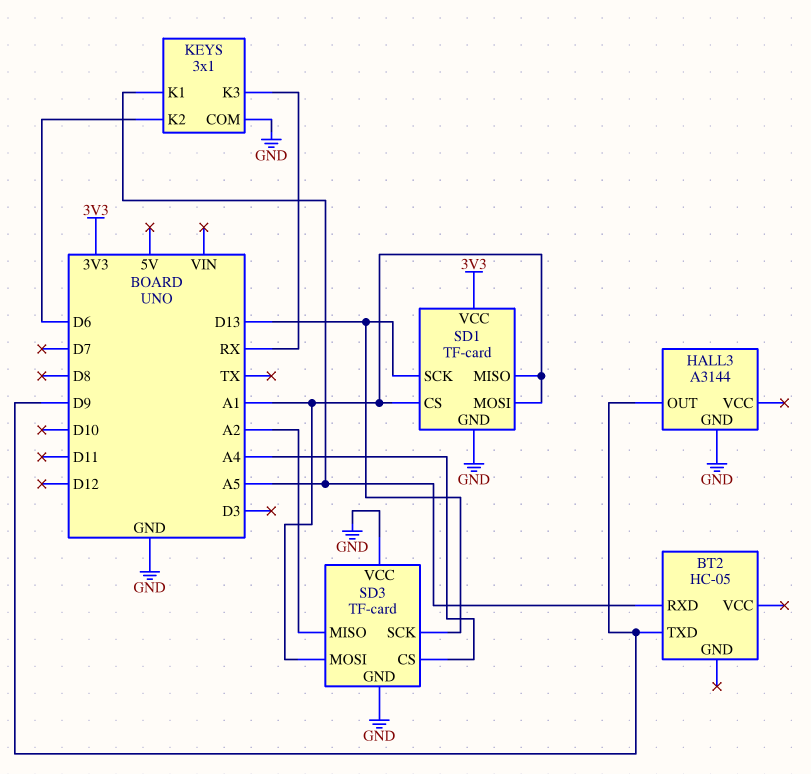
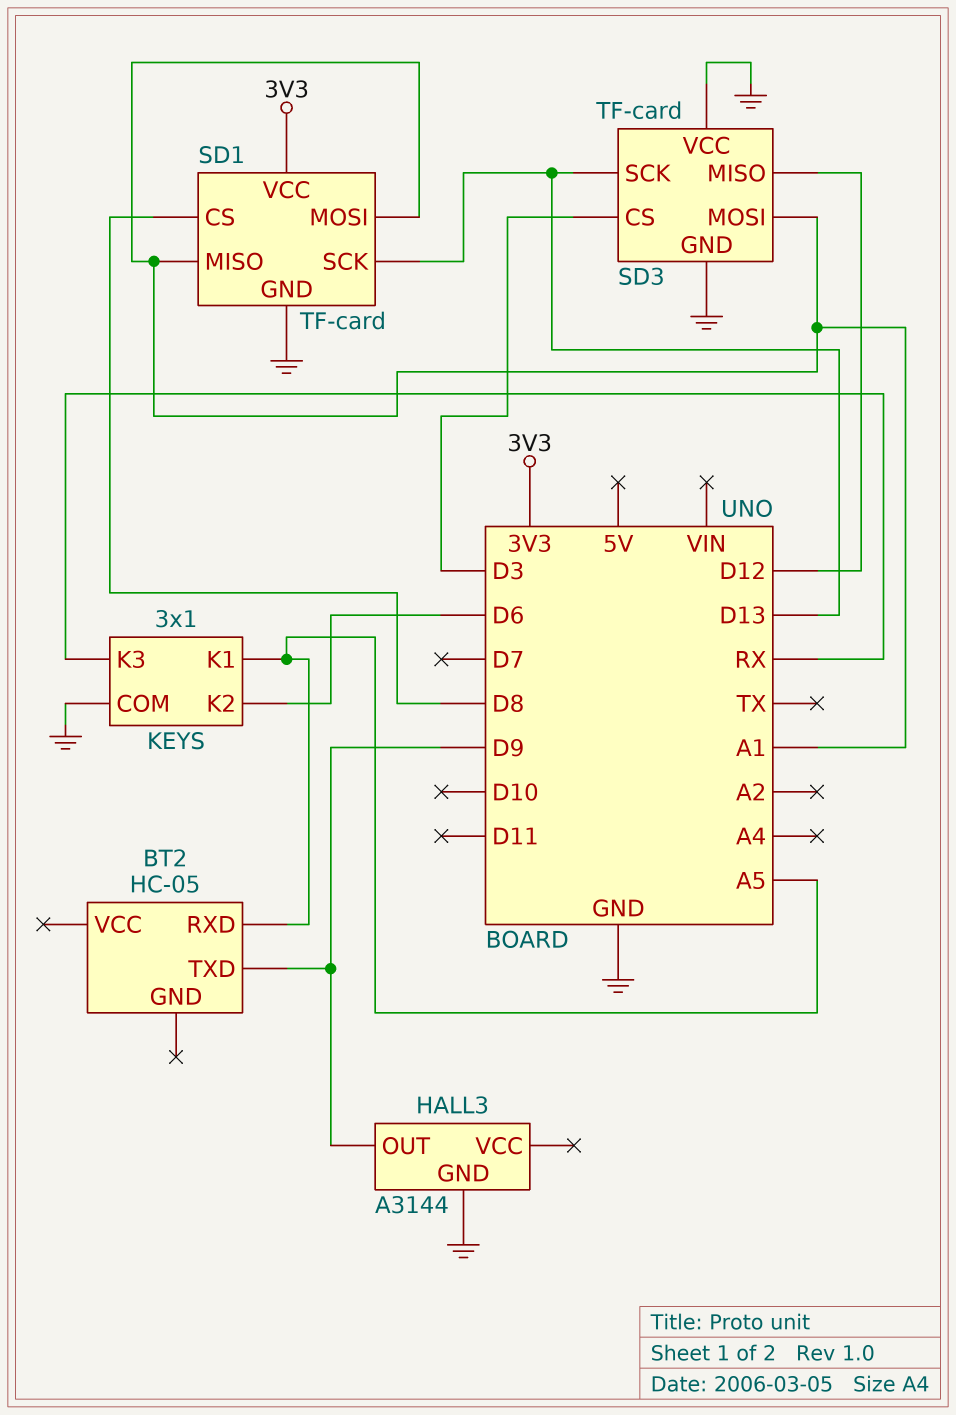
SD1 pin CS: A1 -> D8
SD3 pin CS: A4 -> D3
SD3 pin MISO: A2 -> D12

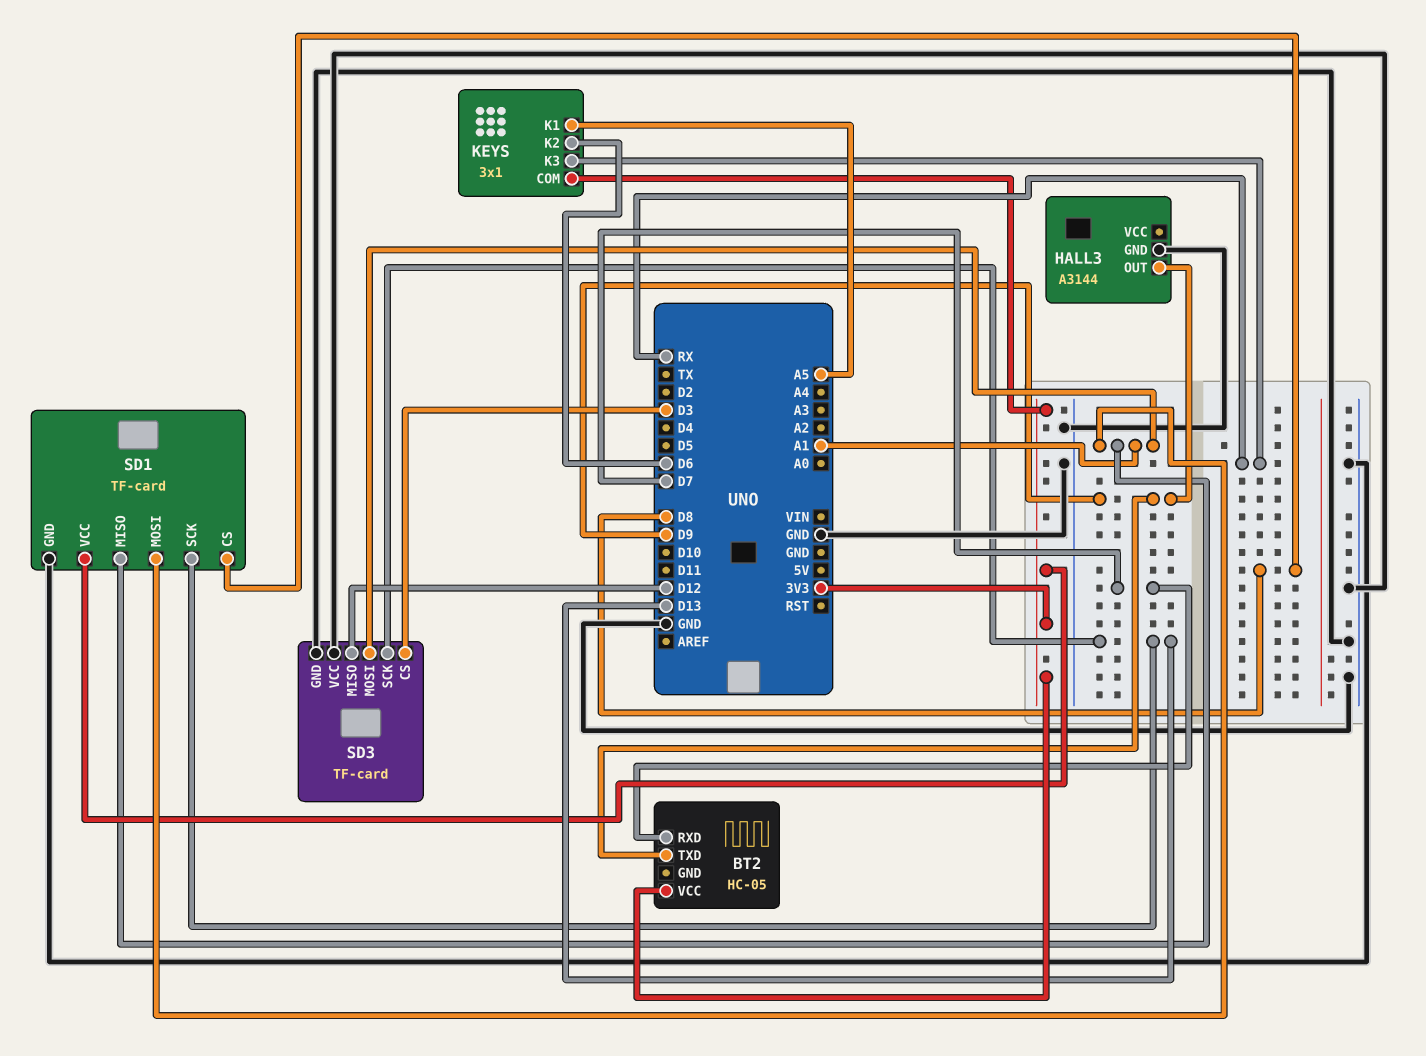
BT2 pin RXD: A5 -> D7
BT2 pin VCC: none -> 3V3
KEYS pin COM: GND -> 3V3

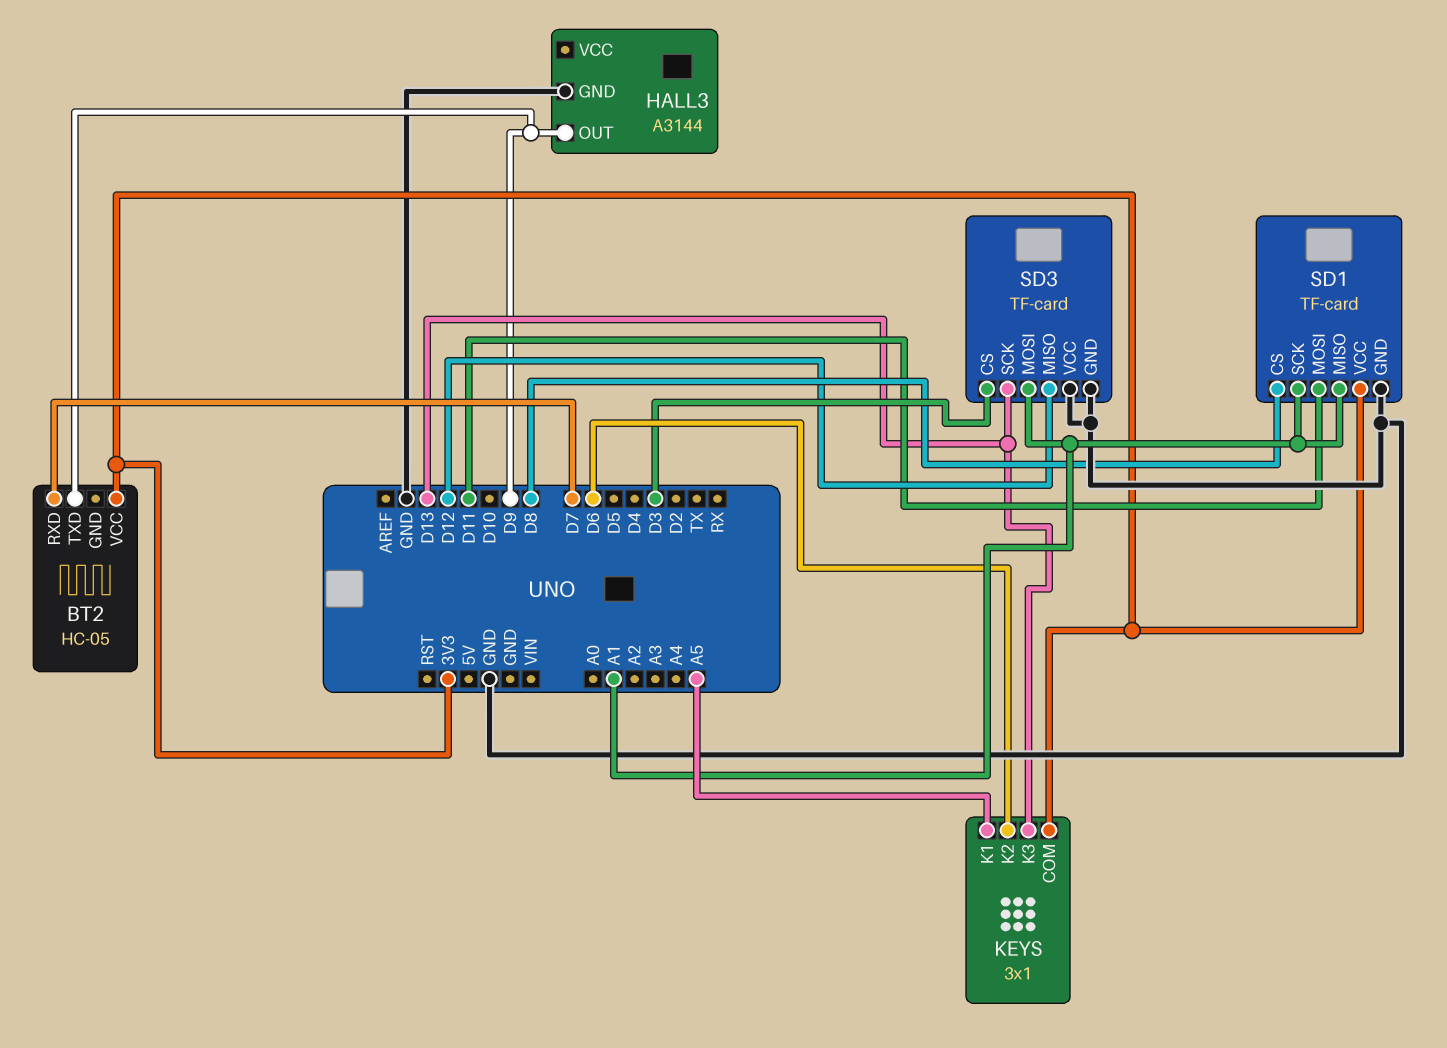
KEYS pin K3: RX -> D13
SD1 pin MOSI: A1 -> D11
SD1 pin SCK: D13 -> A1

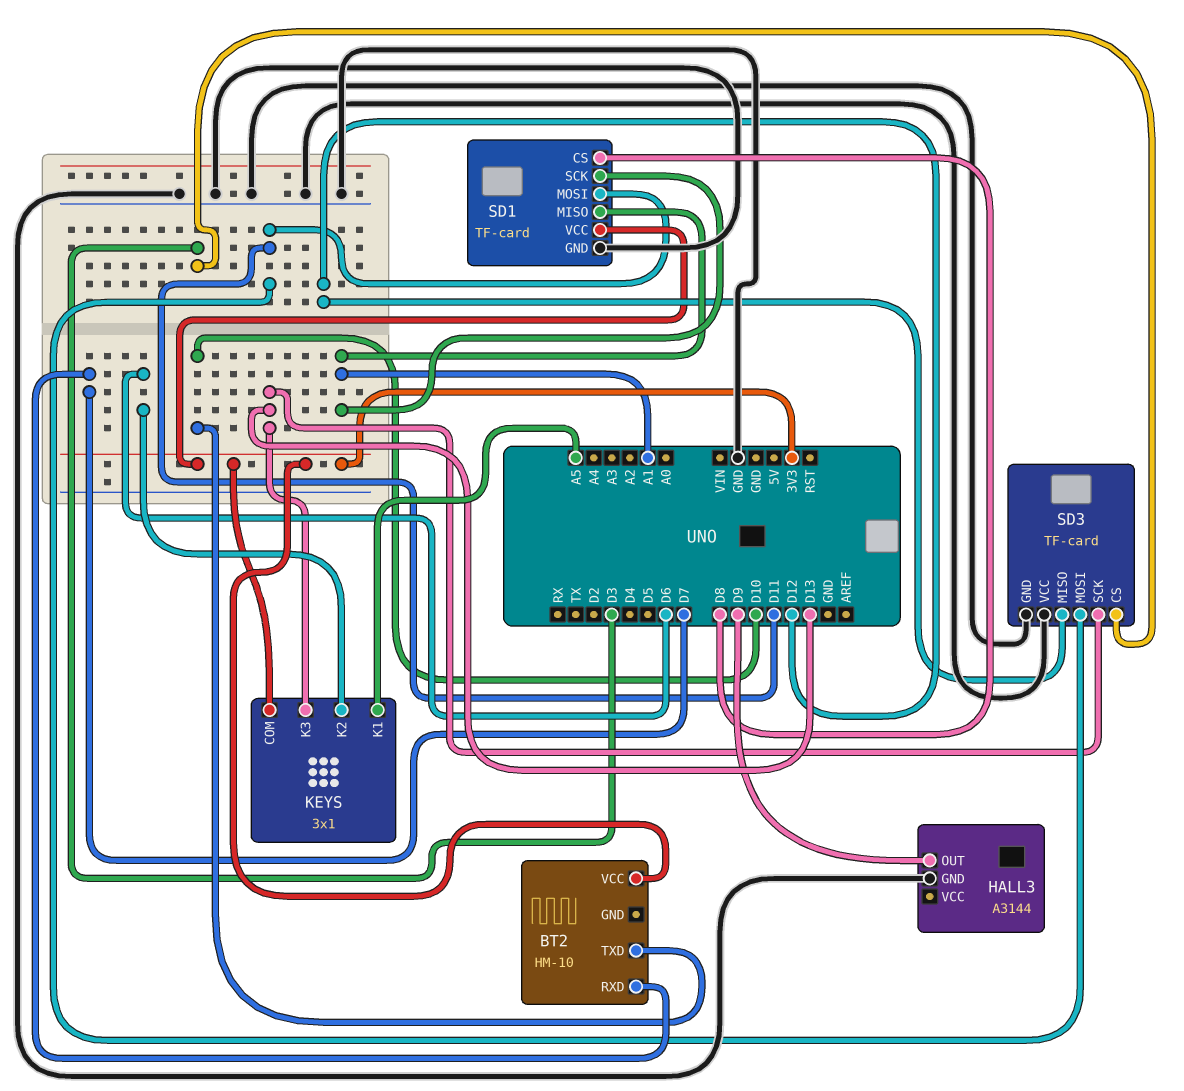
BT2: HC-05 -> HM-10
BT2 pin TXD: D9 -> D10
SD3 pin MOSI: A1 -> D11

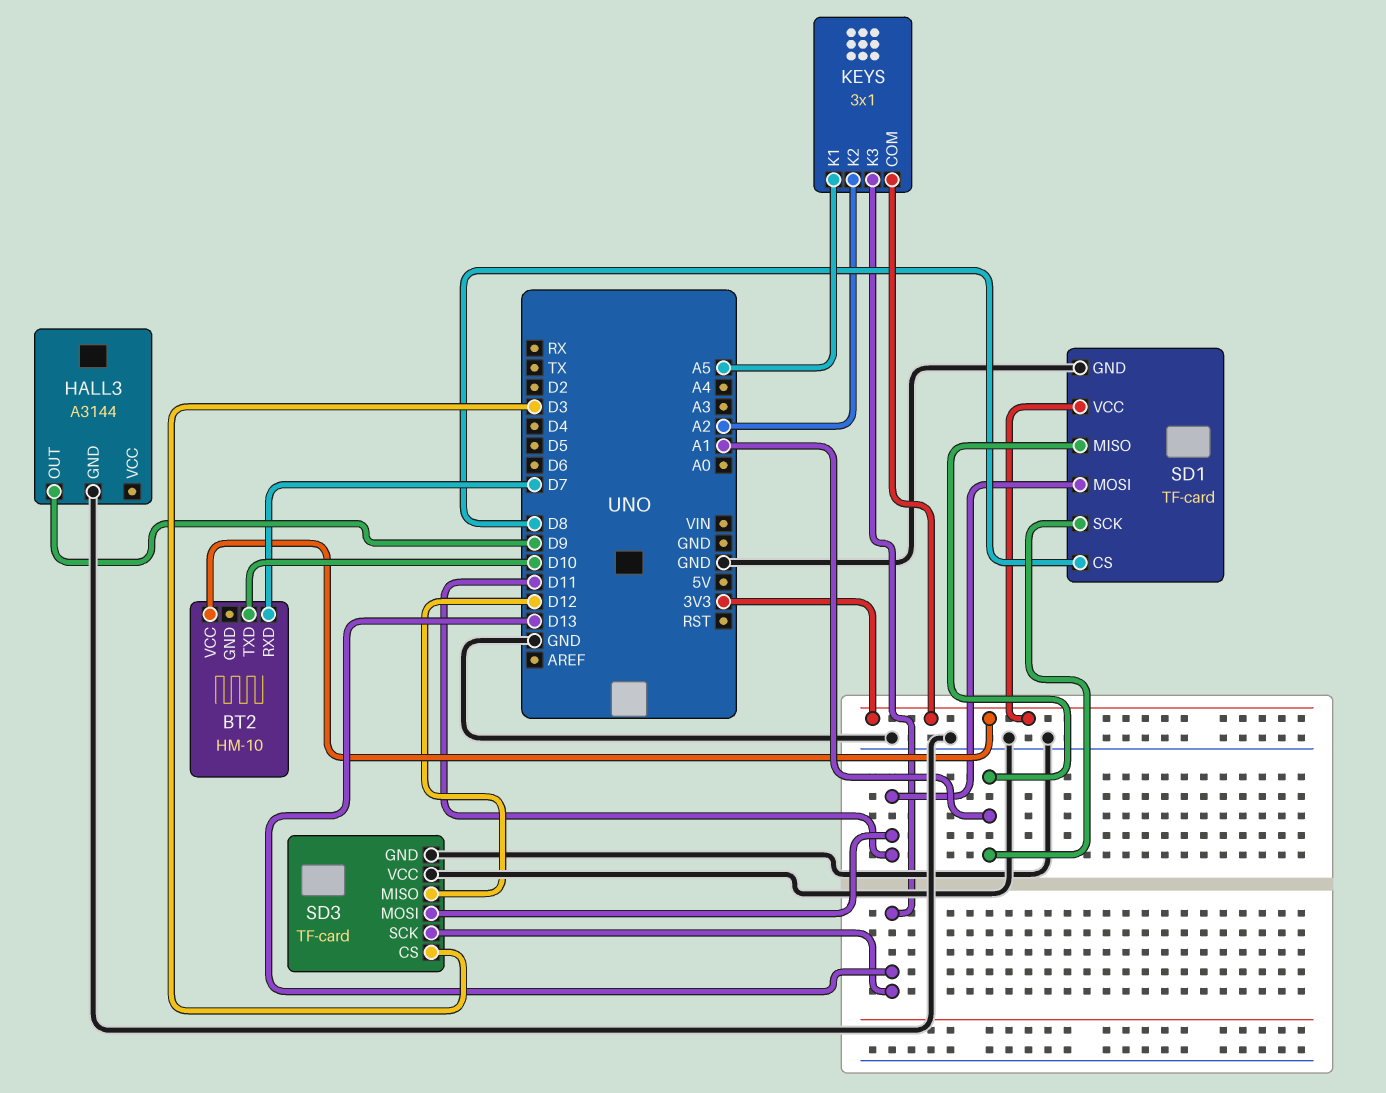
KEYS pin K2: D6 -> A2

